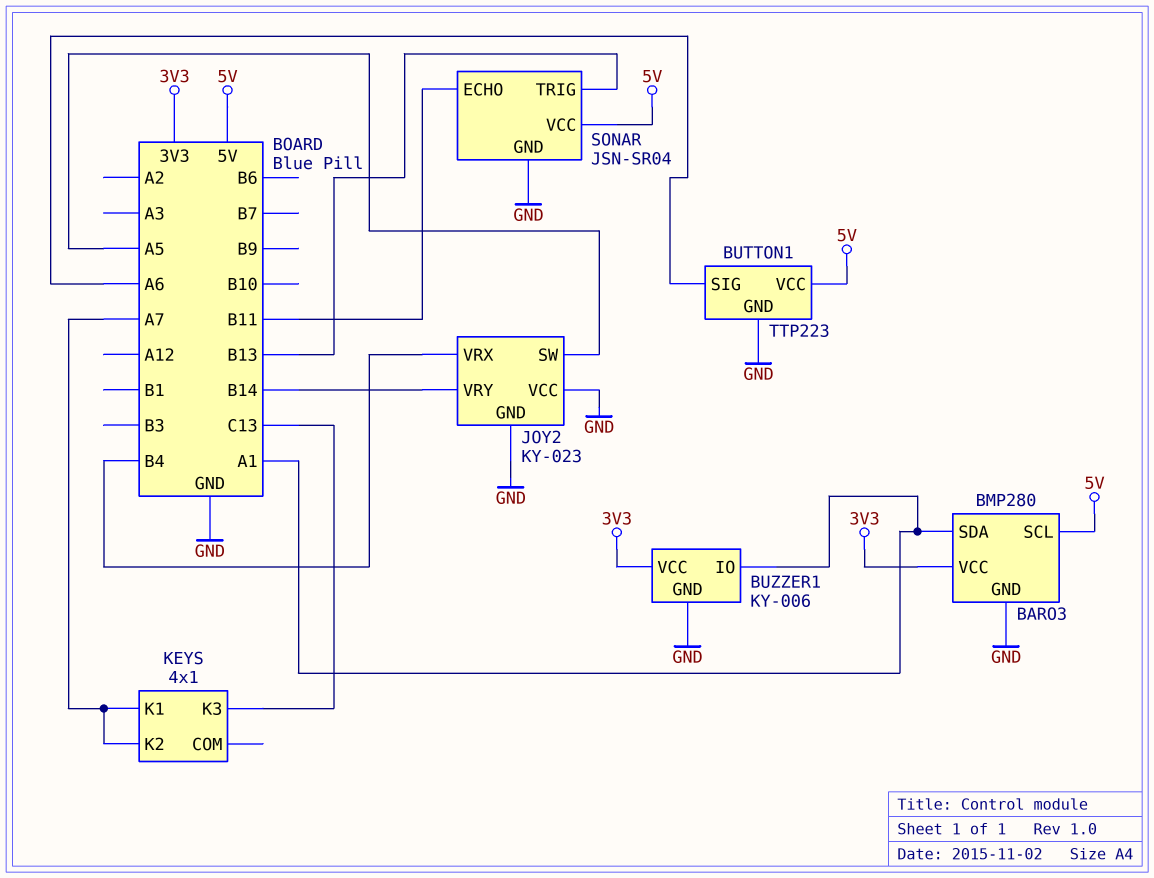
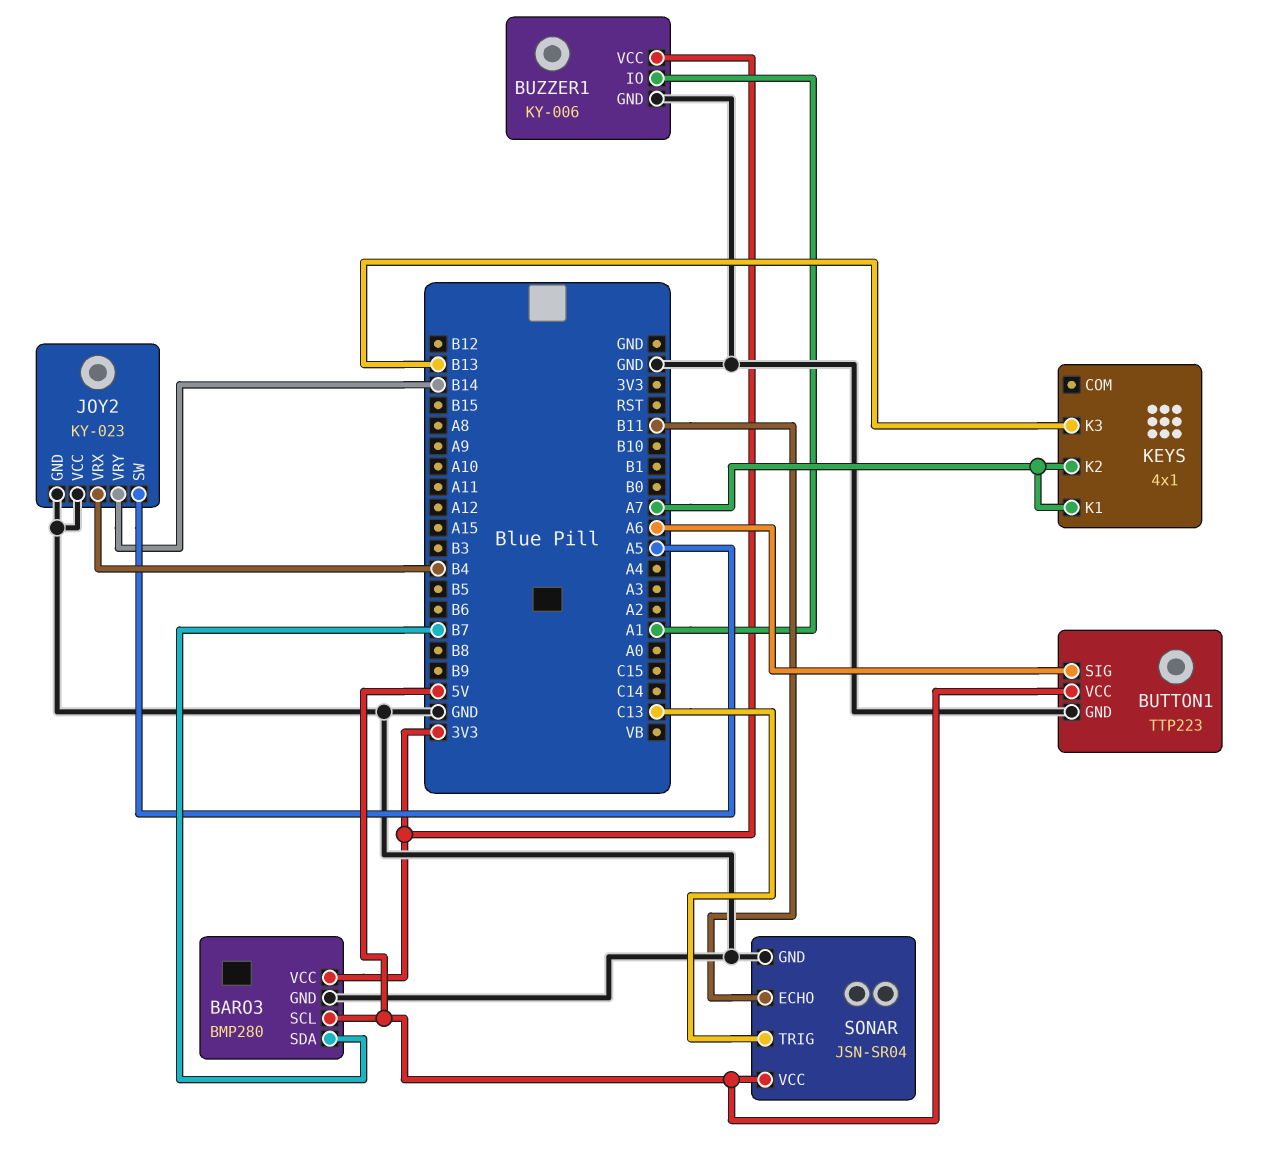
BARO3 pin SDA: A1 -> B7
KEYS pin K3: C13 -> B13
SONAR pin TRIG: B13 -> C13

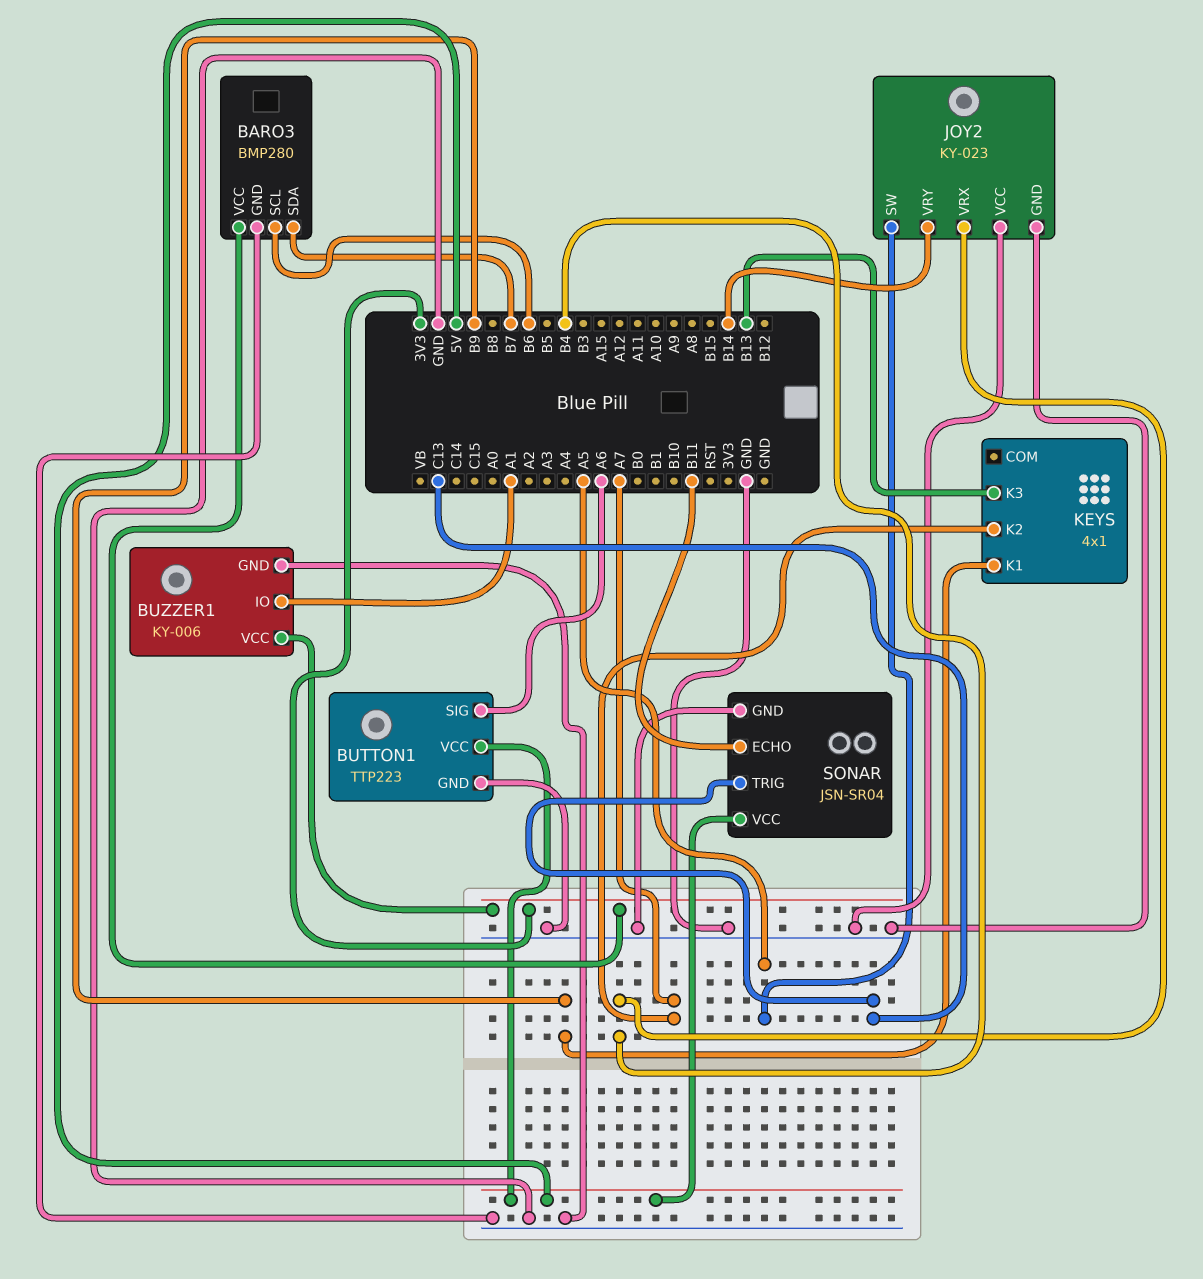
BARO3 pin SCL: 5V -> B6
KEYS pin K1: A7 -> B9

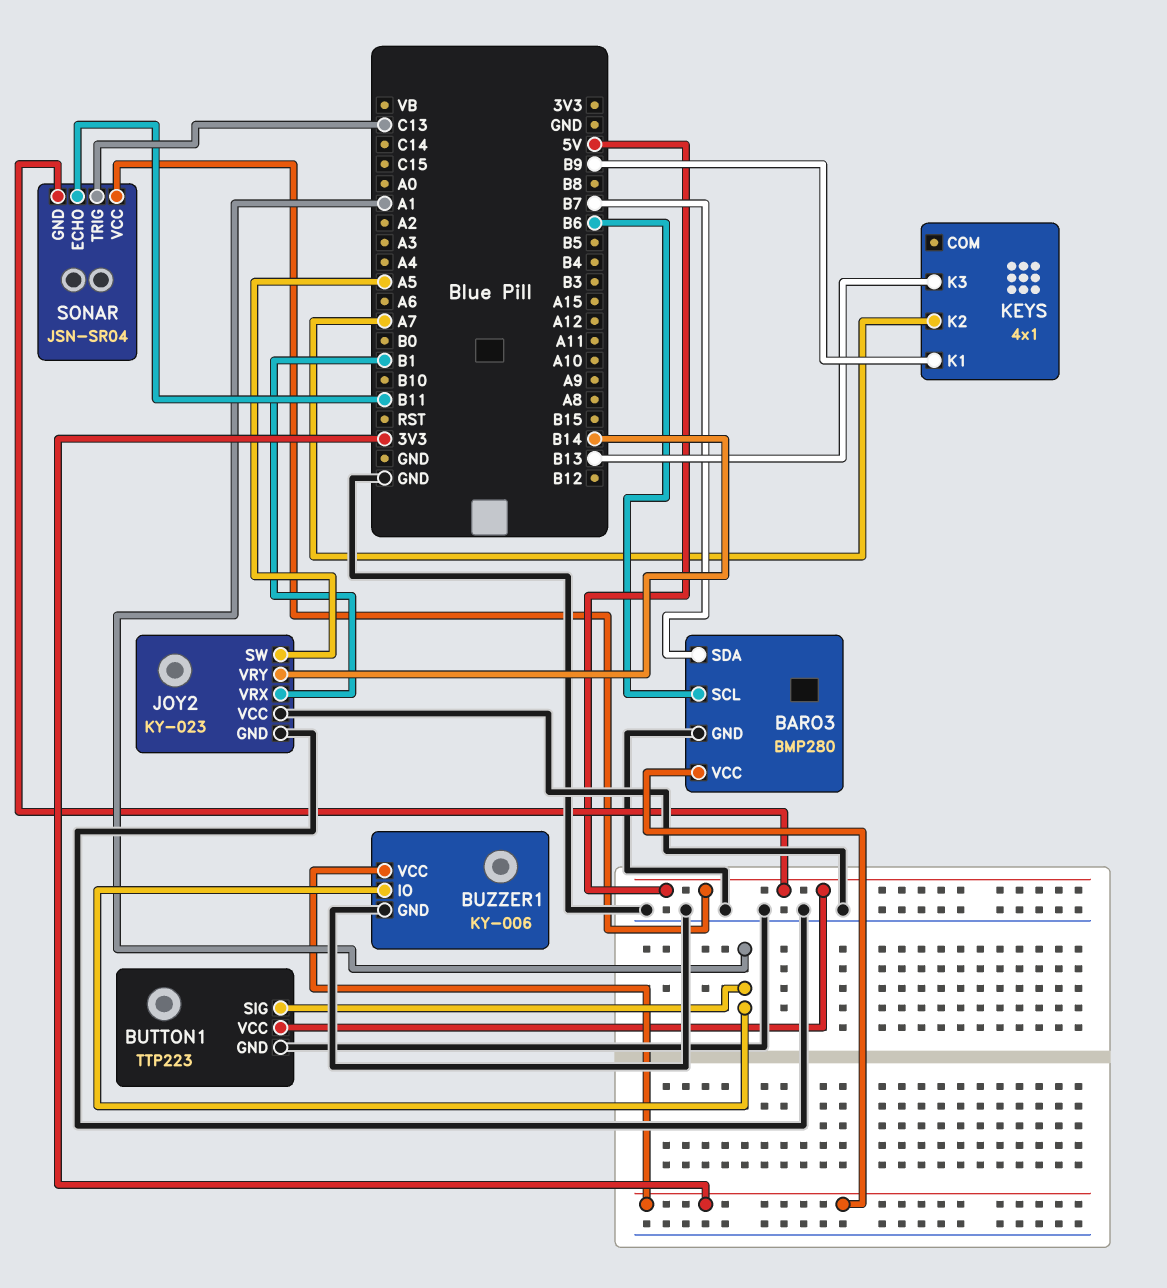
BUTTON1 pin SIG: A6 -> A1
JOY2 pin VRX: B4 -> B1
SONAR pin GND: GND -> 5V

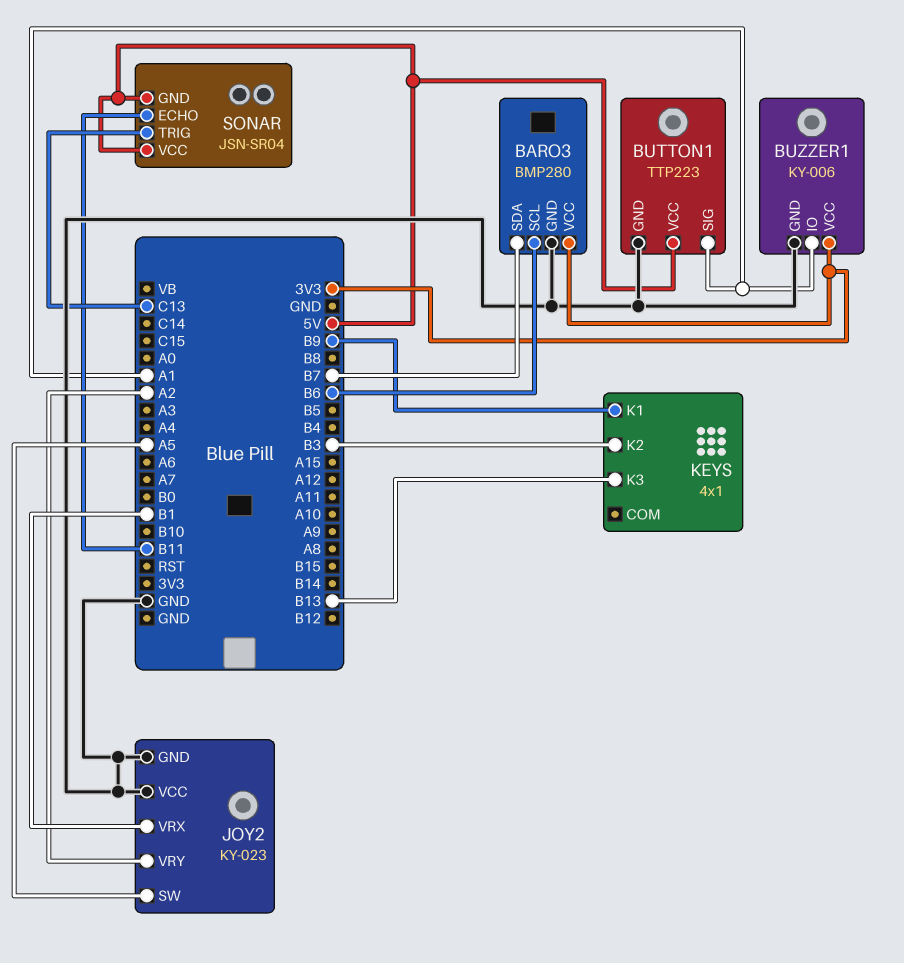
JOY2 pin VRY: B14 -> A2
KEYS pin K2: A7 -> B3

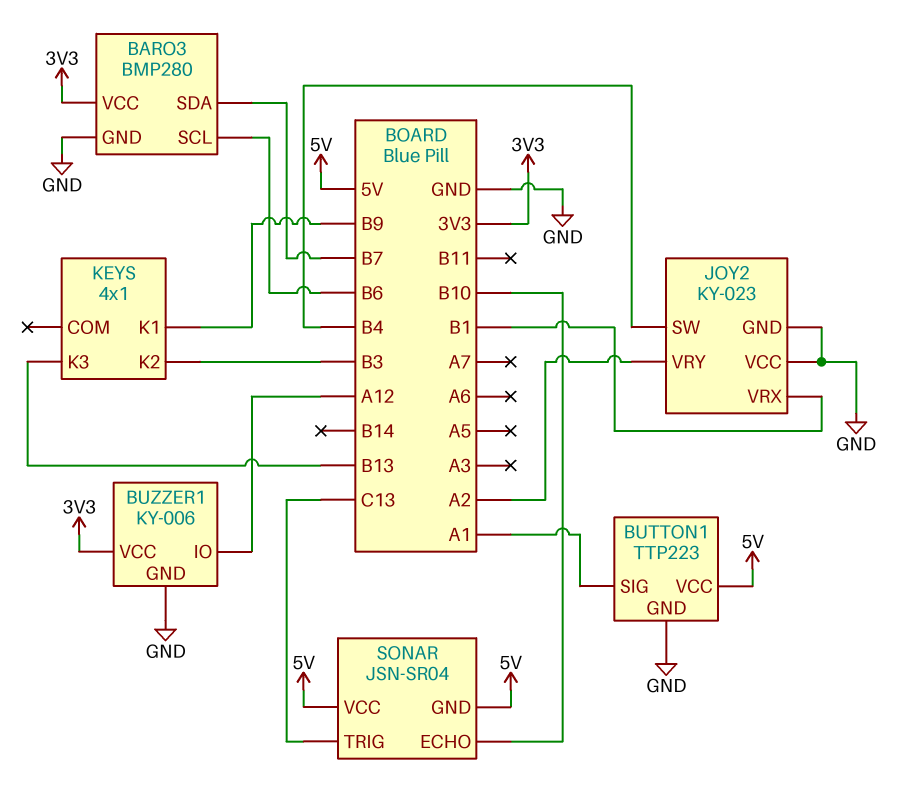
BUZZER1 pin IO: A1 -> A12
JOY2 pin SW: A5 -> B4
SONAR pin ECHO: B11 -> B10

